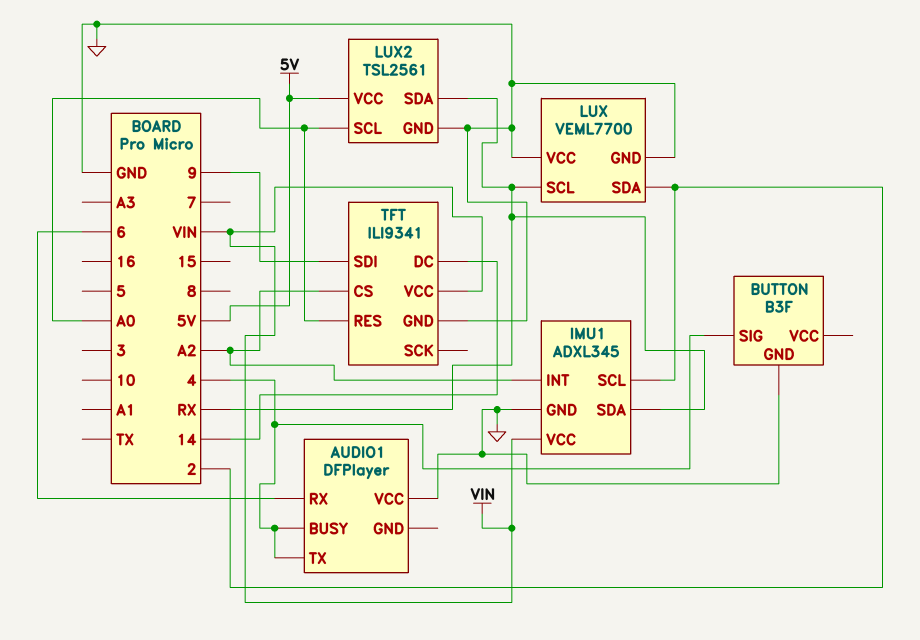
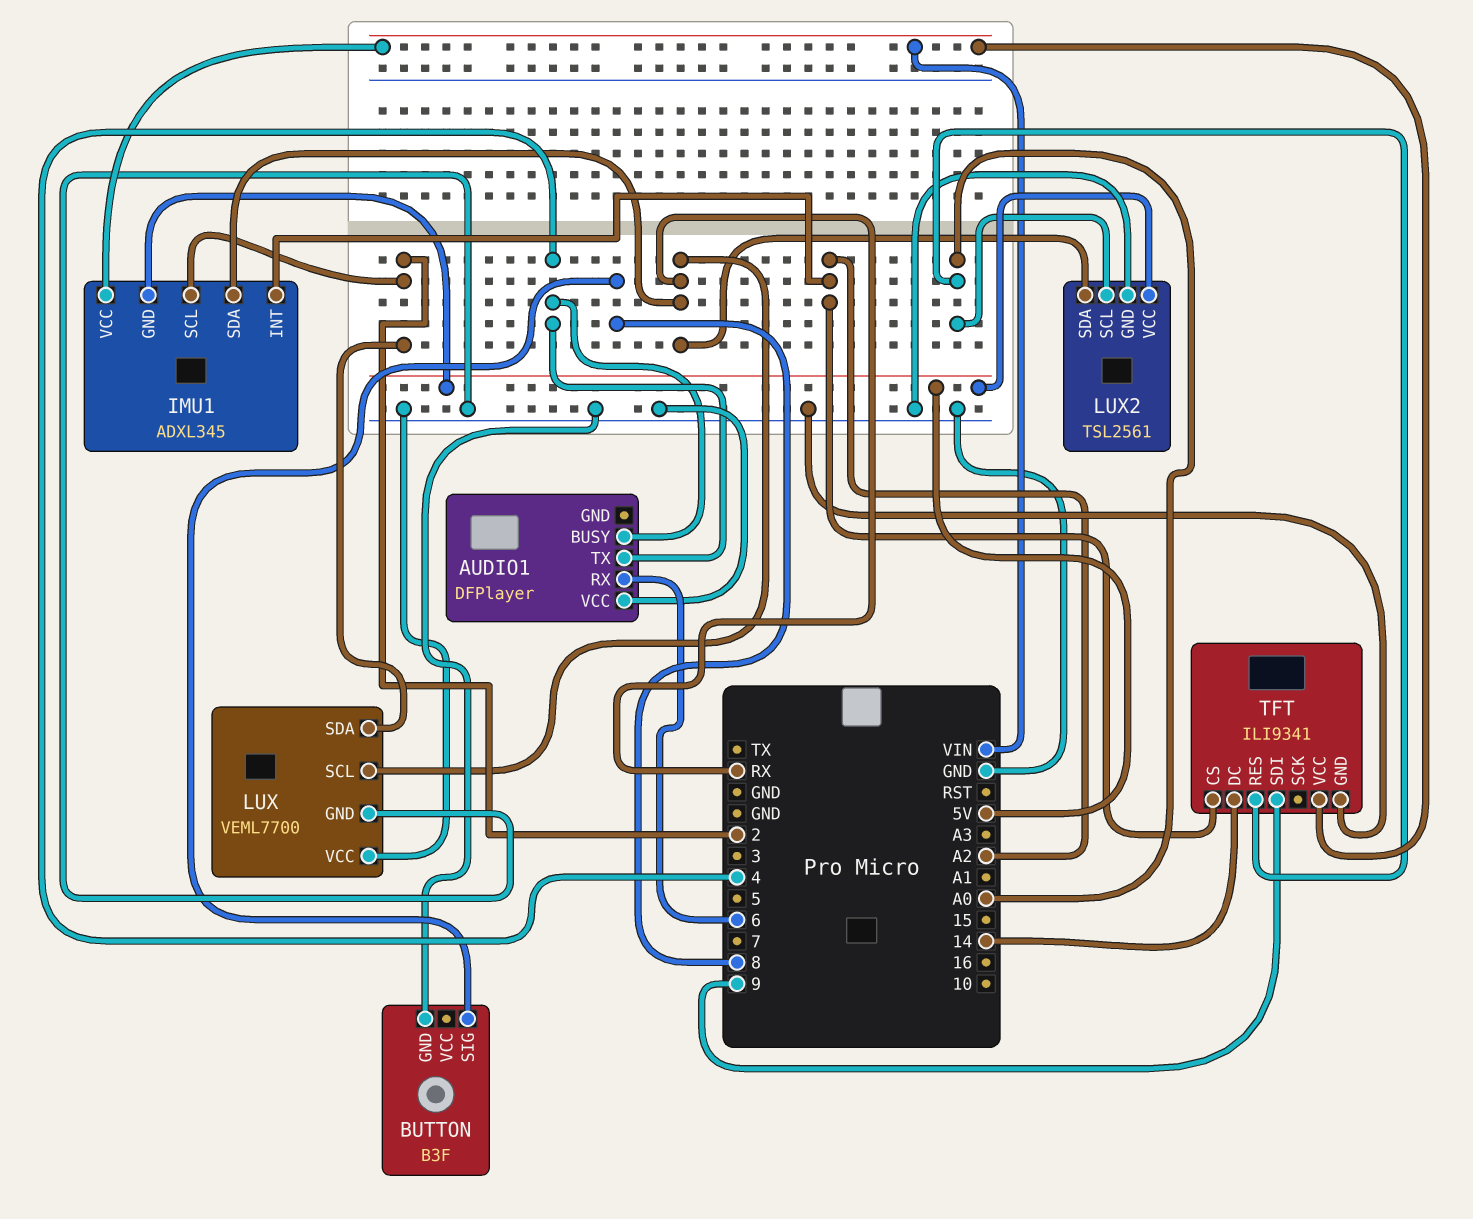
BUTTON pin SIG: 4 -> 8
IMU1 pin GND: GND -> 5V

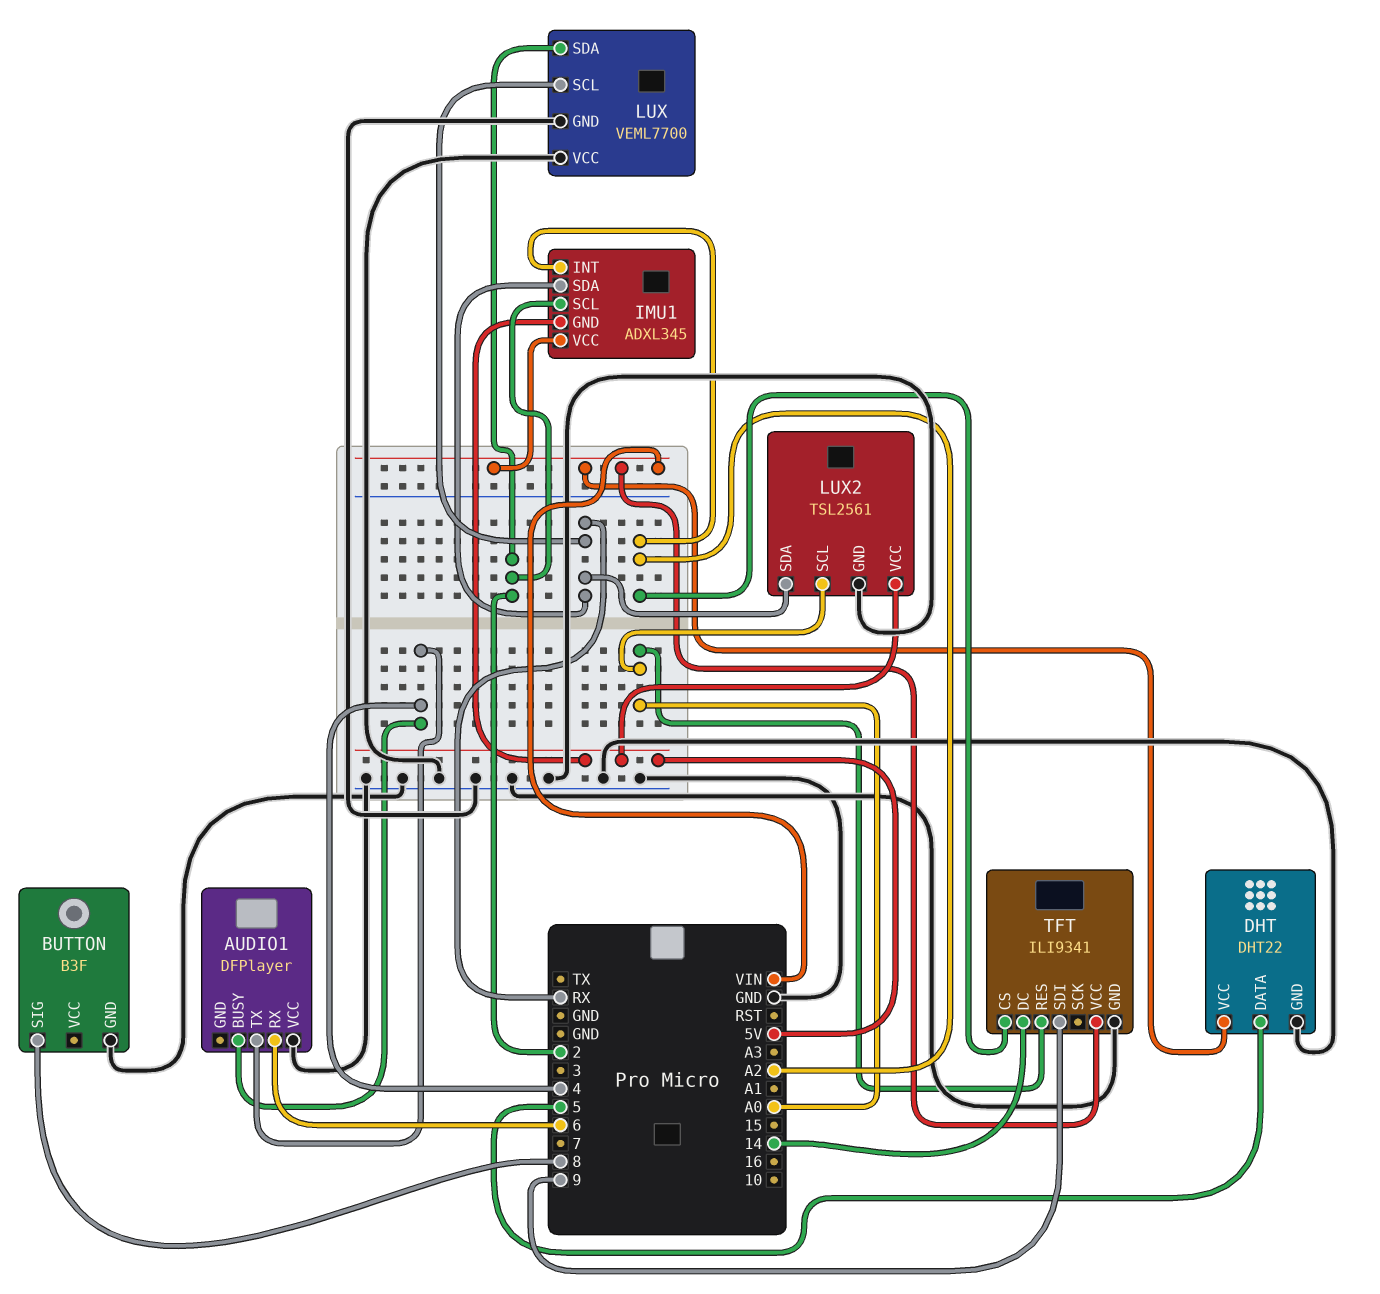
DHT: none -> DHT22
DHT pin DATA: none -> 5
DHT pin GND: none -> GND
DHT pin VCC: none -> VIN

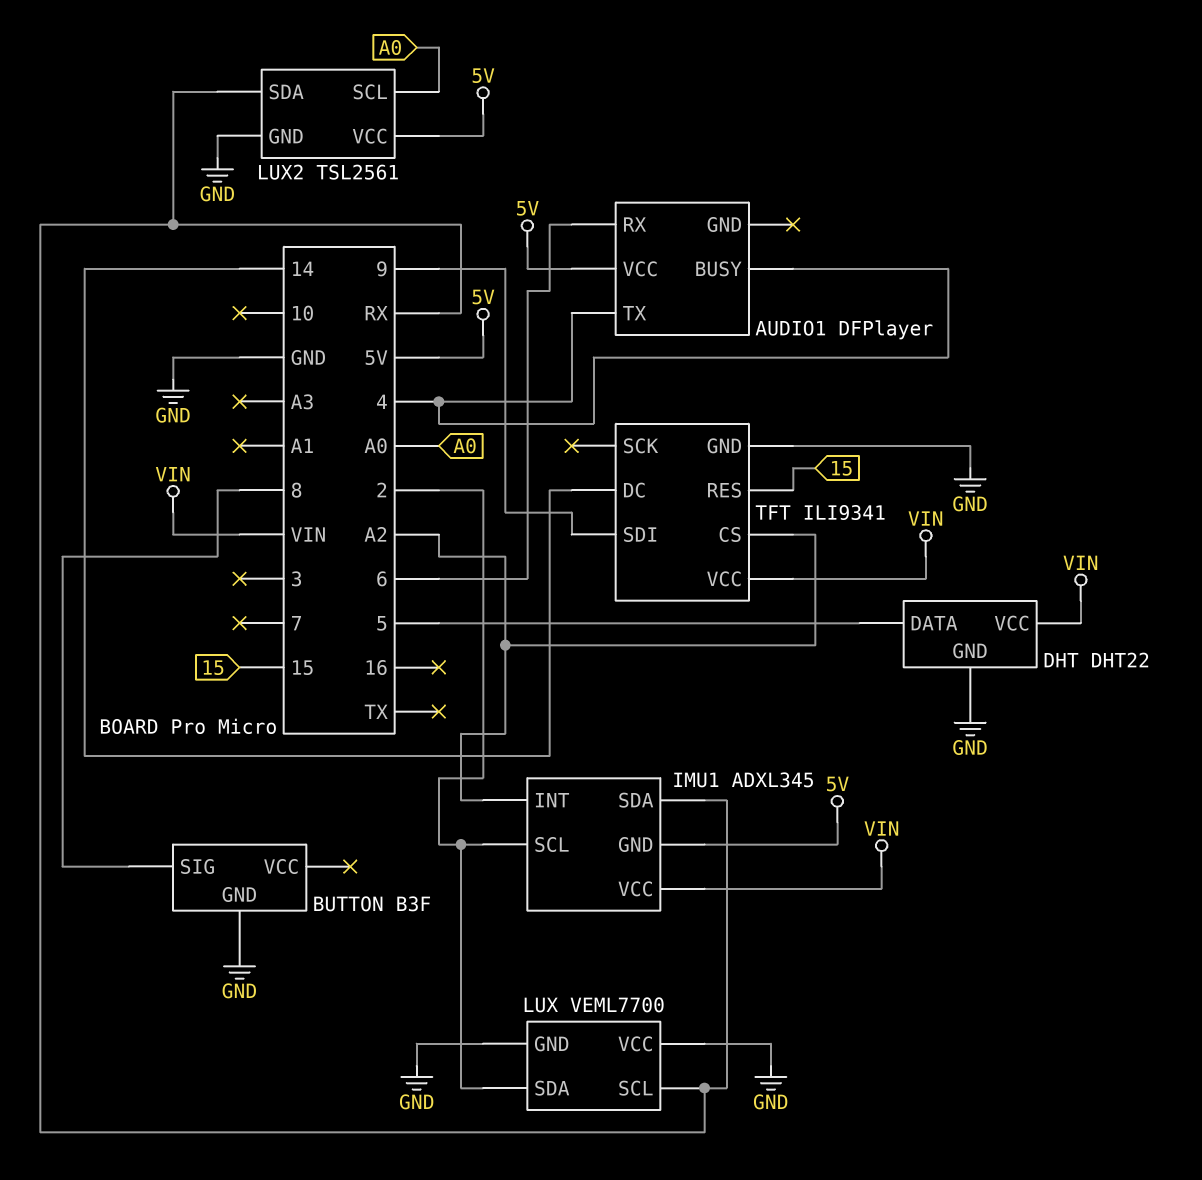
AUDIO1 pin VCC: GND -> 5V
TFT pin RES: A0 -> 15

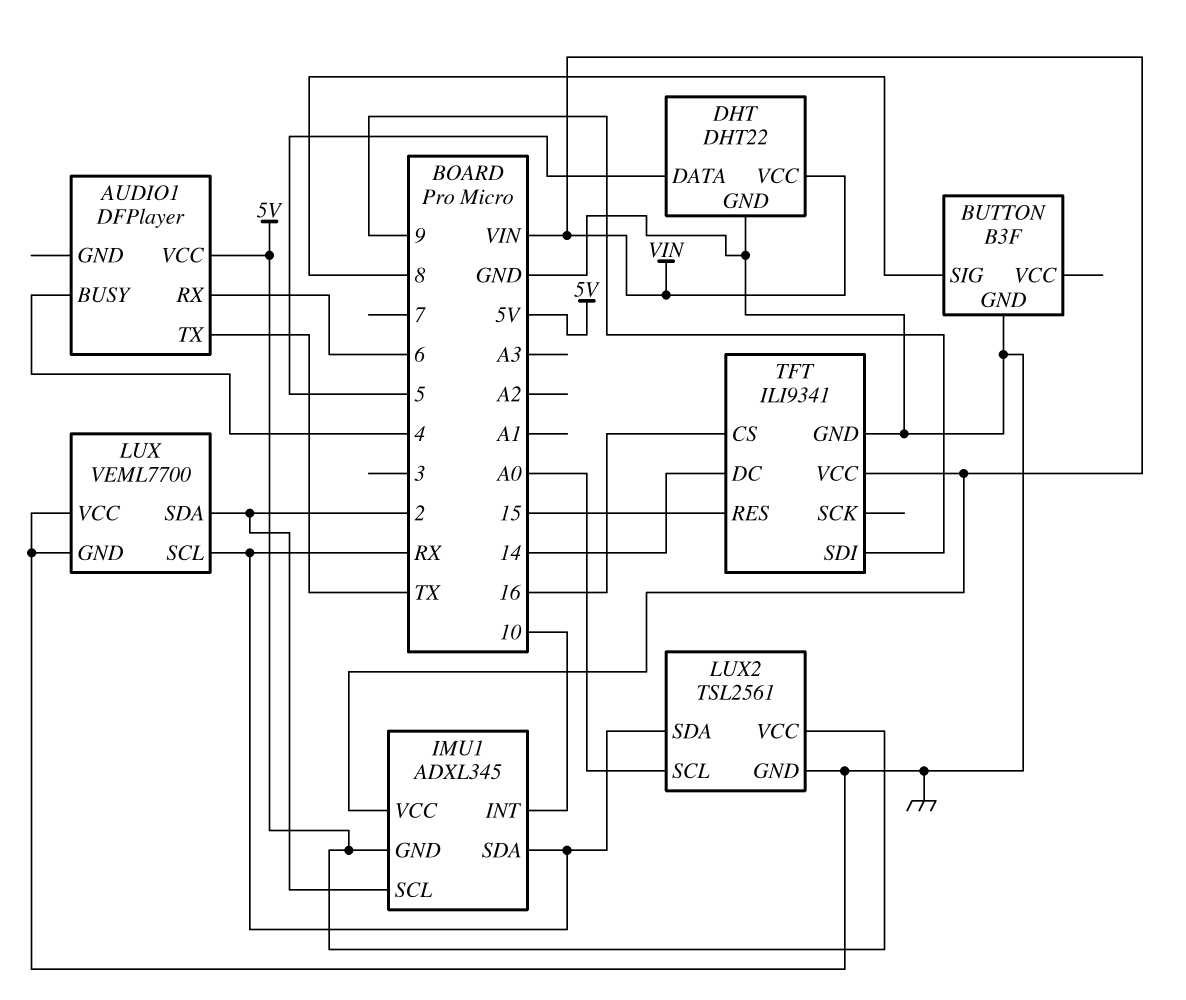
AUDIO1 pin TX: 4 -> TX
IMU1 pin INT: A2 -> 10
TFT pin CS: A2 -> 16

